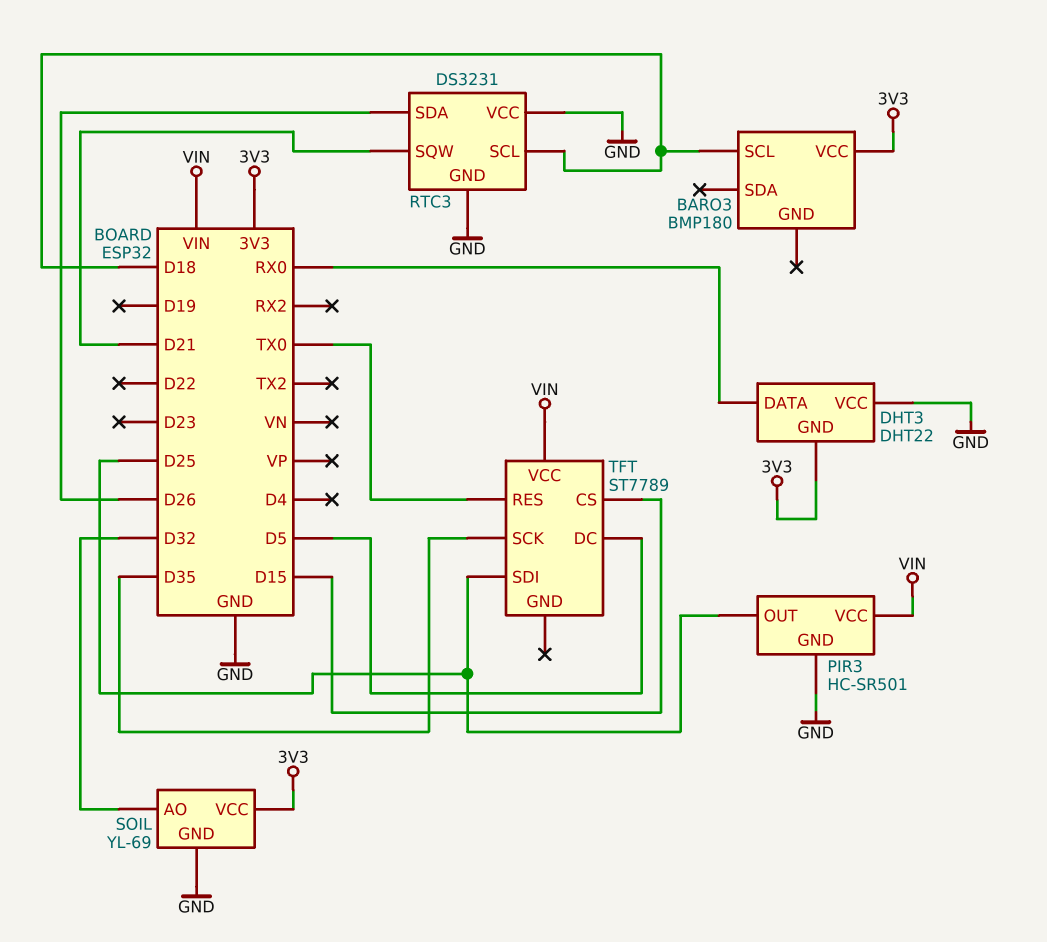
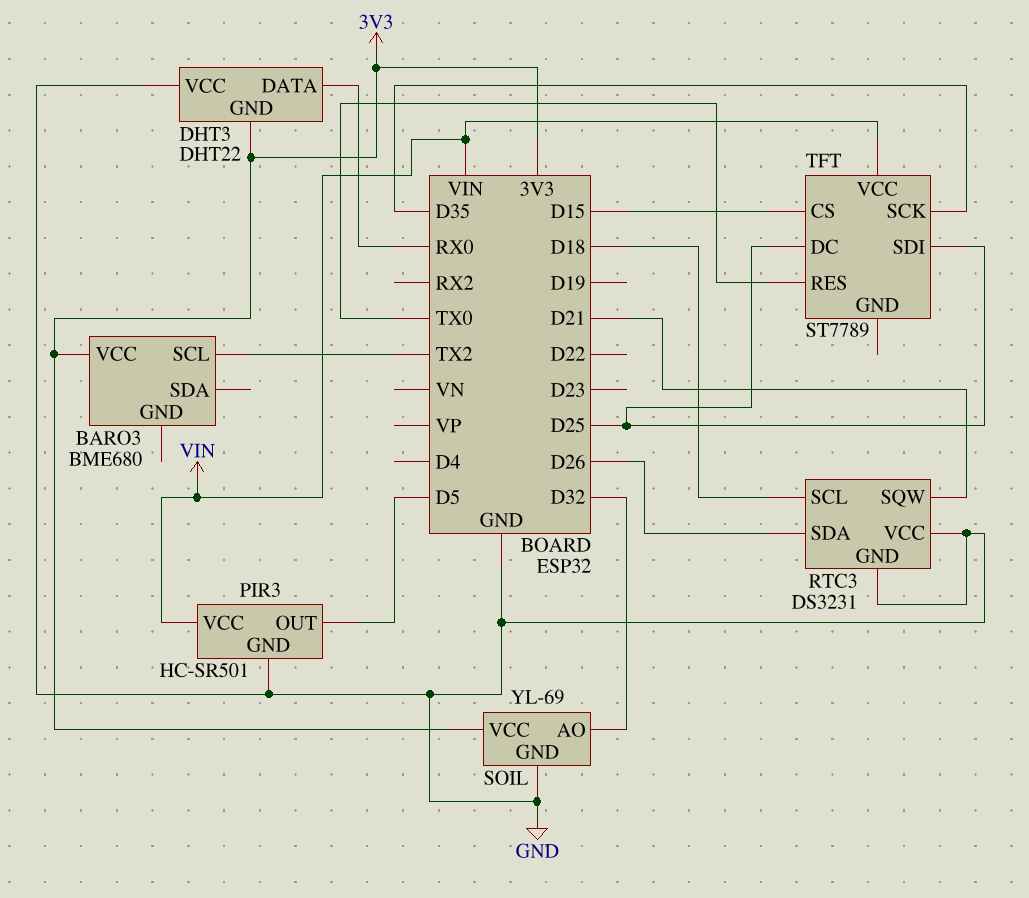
BARO3: BMP180 -> BME680
BARO3 pin SCL: D18 -> TX2
PIR3 pin OUT: D25 -> D5
TFT pin DC: D5 -> D25

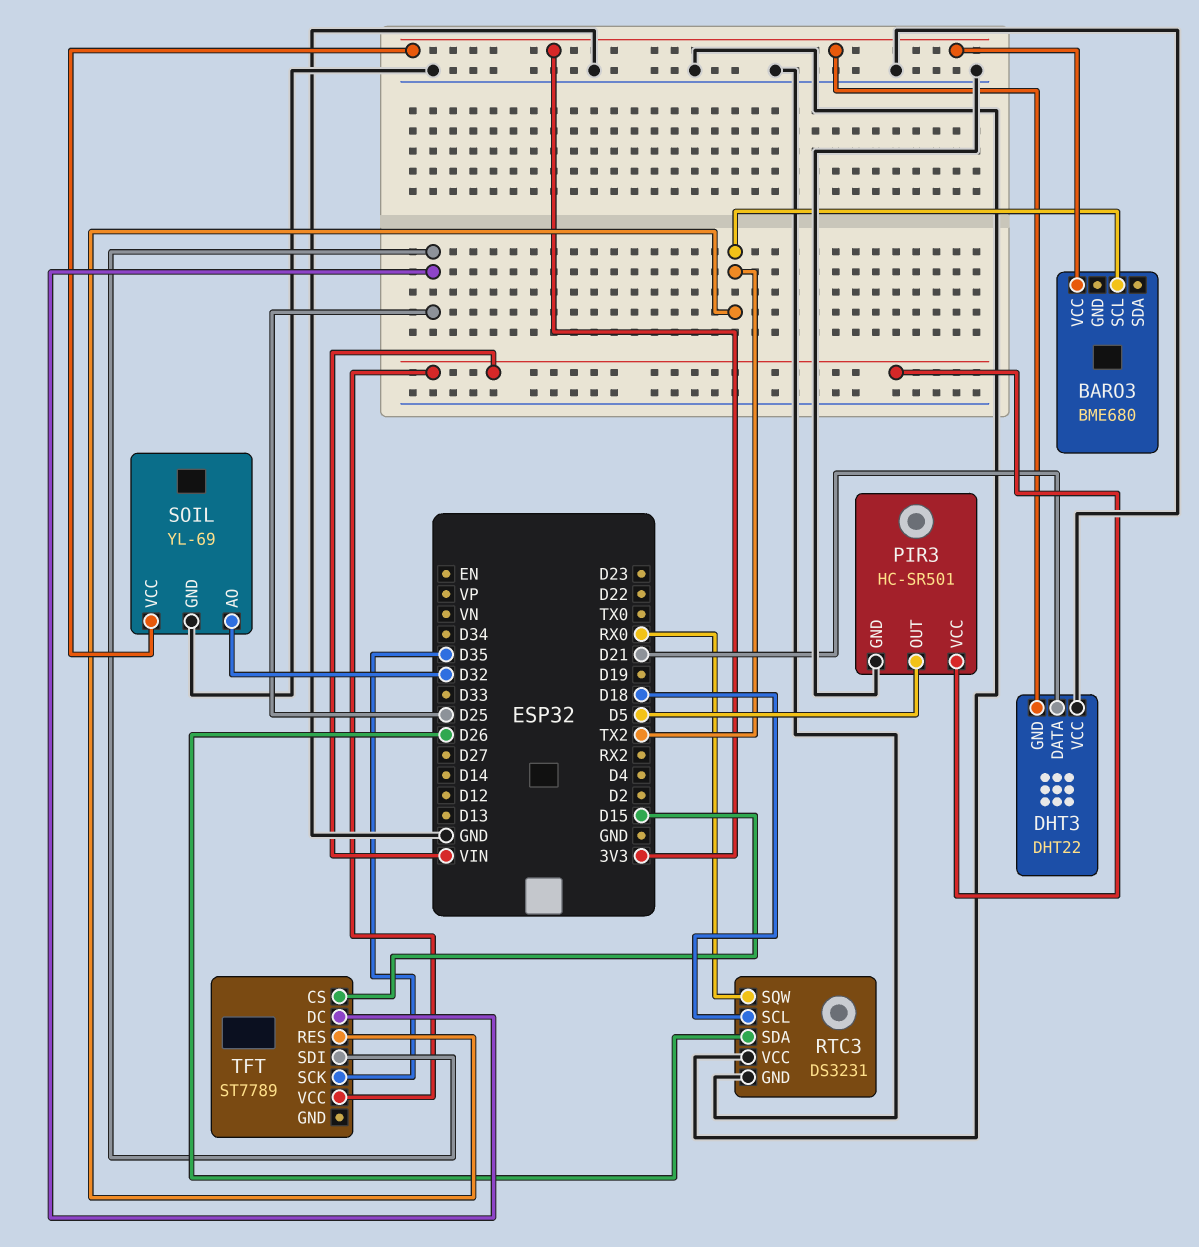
DHT3 pin DATA: RX0 -> D21
RTC3 pin SQW: D21 -> RX0
TFT pin RES: TX0 -> TX2

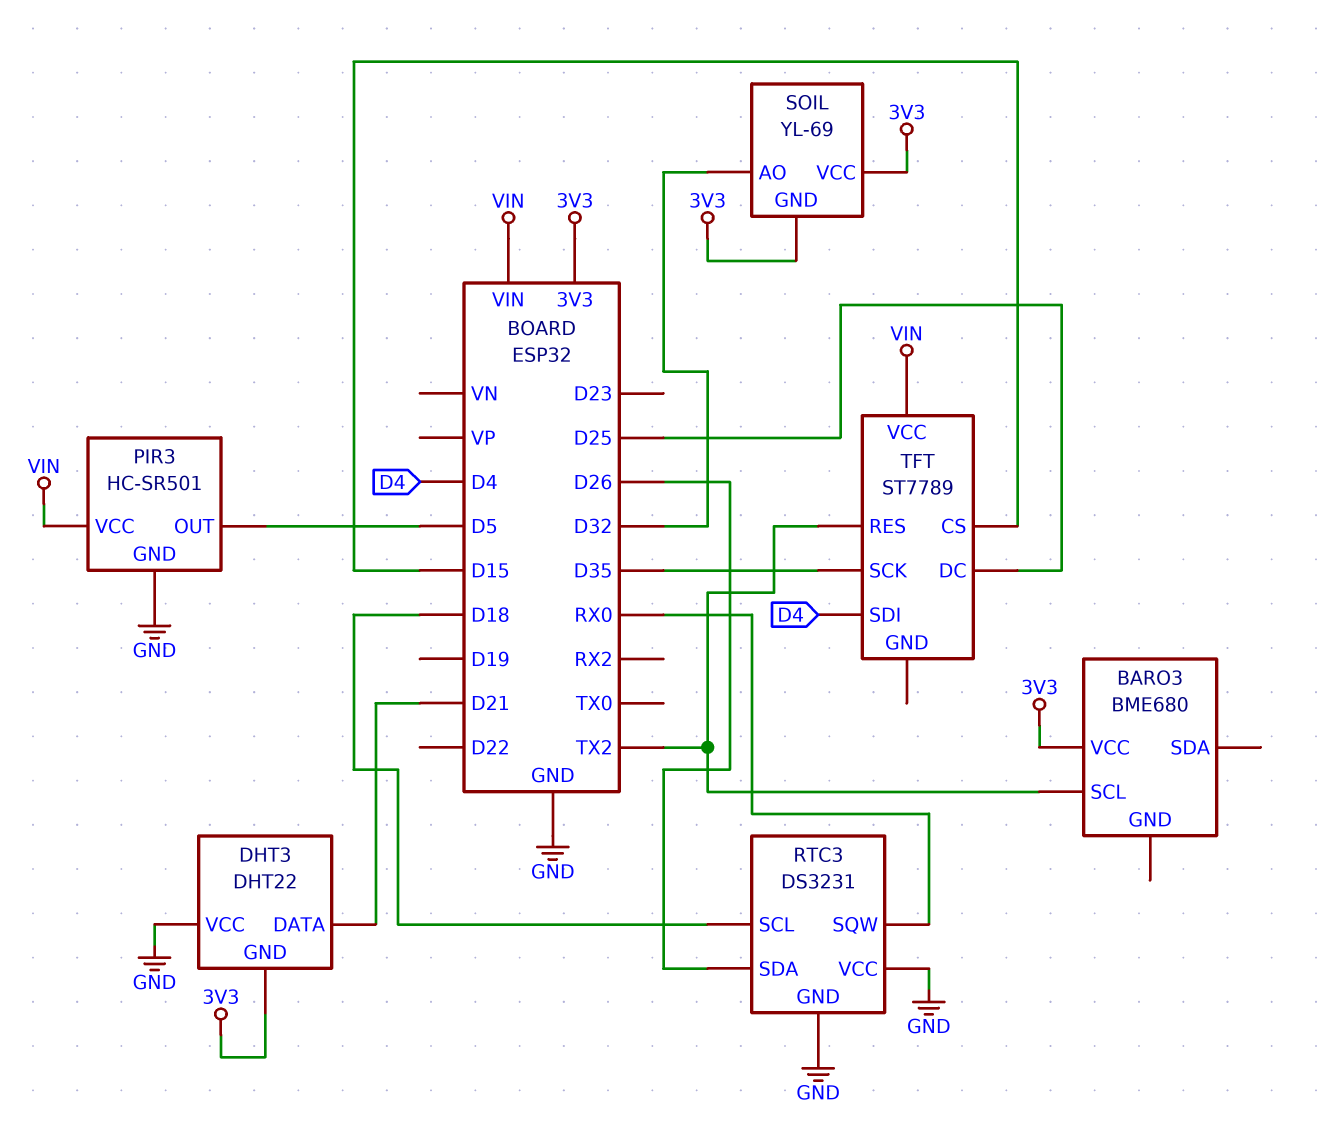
SOIL pin GND: GND -> 3V3
TFT pin SDI: D25 -> D4

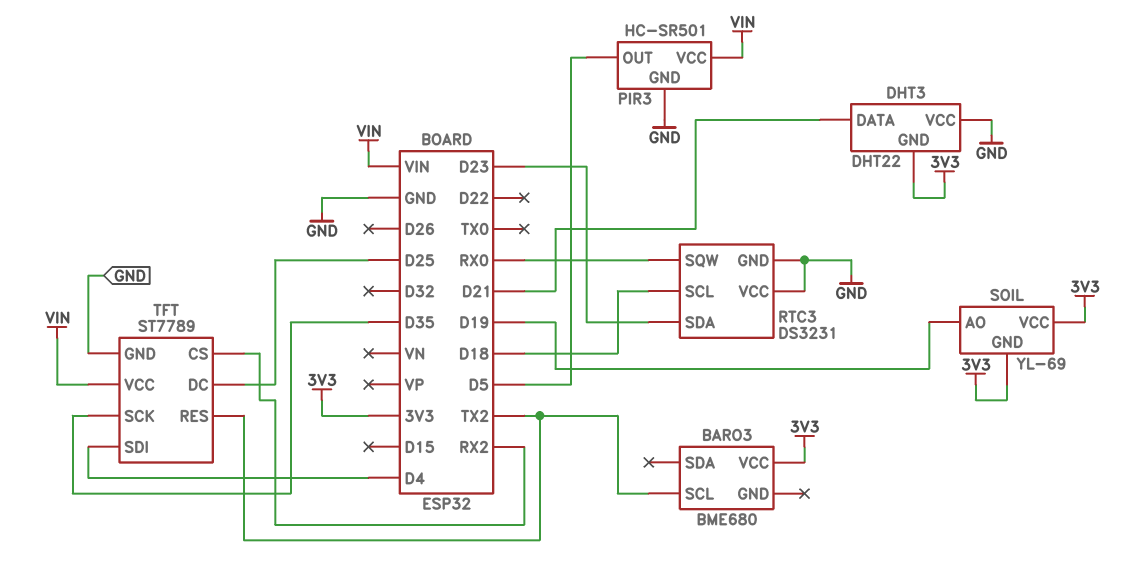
RTC3 pin SDA: D26 -> D23
SOIL pin AO: D32 -> D19
TFT pin CS: D15 -> RX2
TFT pin GND: none -> GND

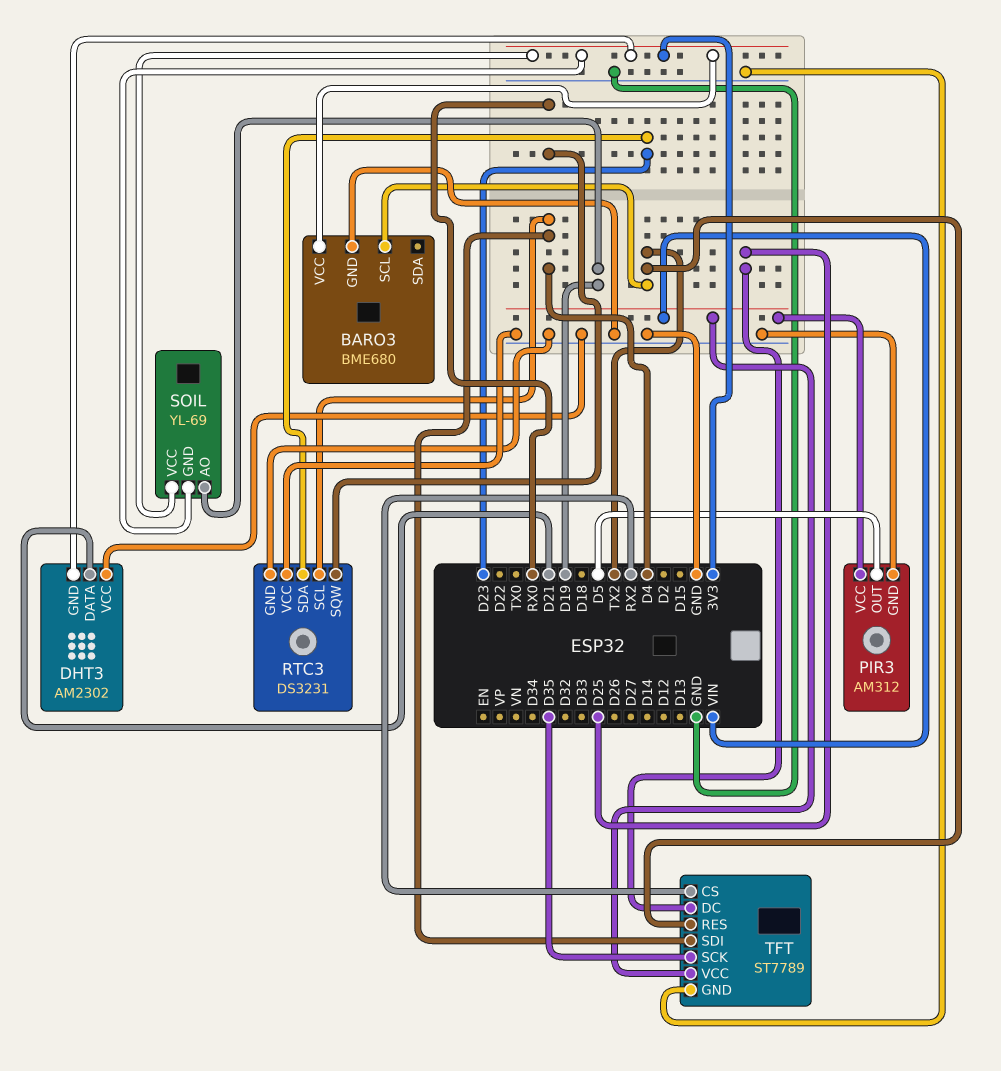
BARO3 pin GND: none -> GND
DHT3: DHT22 -> AM2302
PIR3: HC-SR501 -> AM312
RTC3 pin SCL: D18 -> D4

